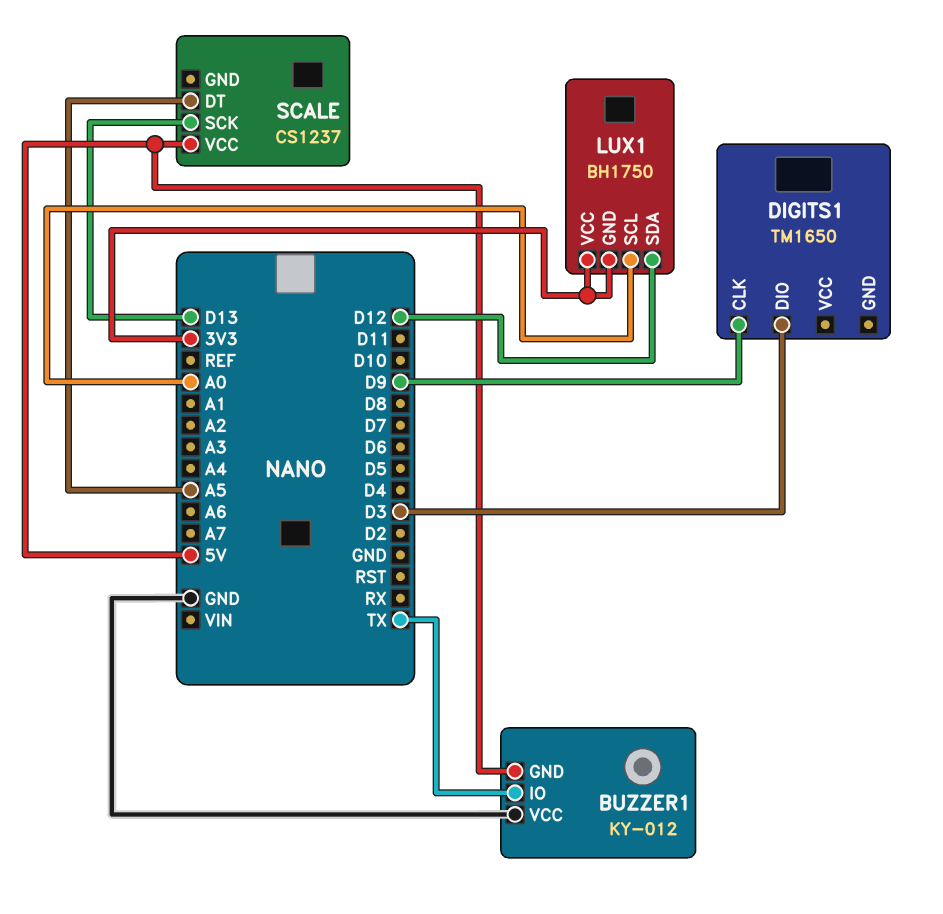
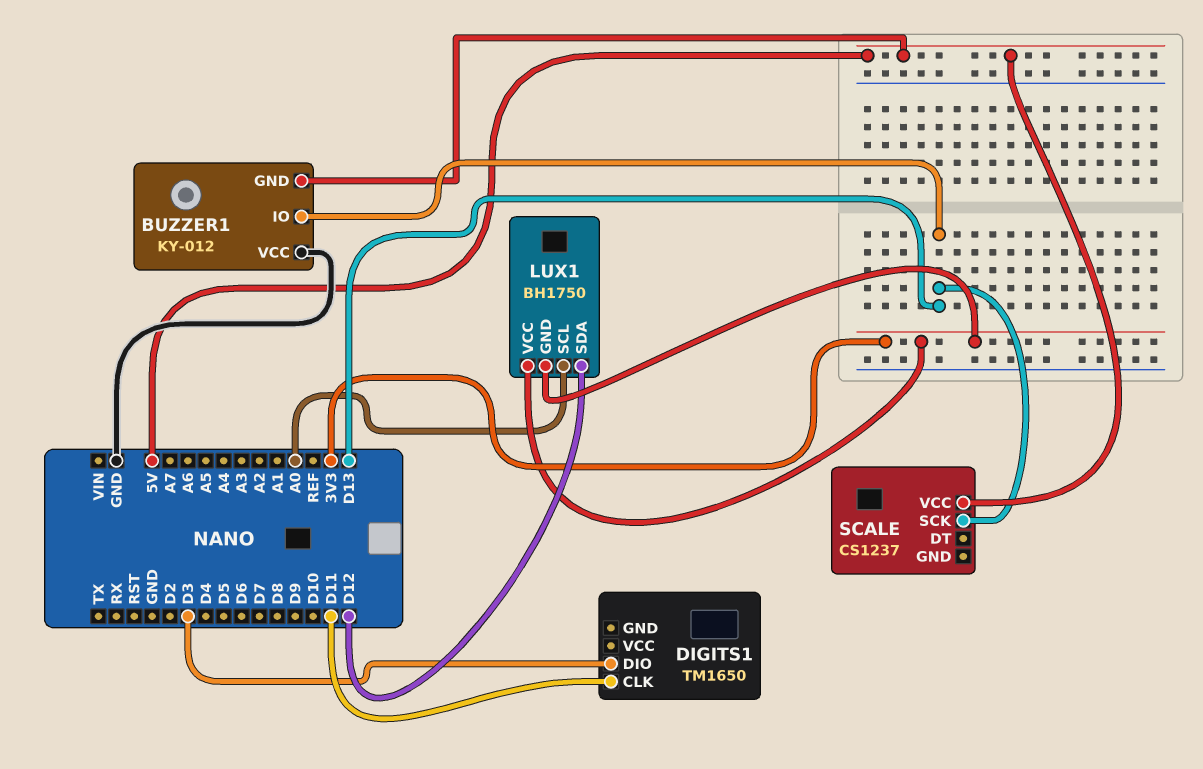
BUZZER1 pin IO: TX -> D13
DIGITS1 pin CLK: D9 -> D11
SCALE pin DT: A5 -> none

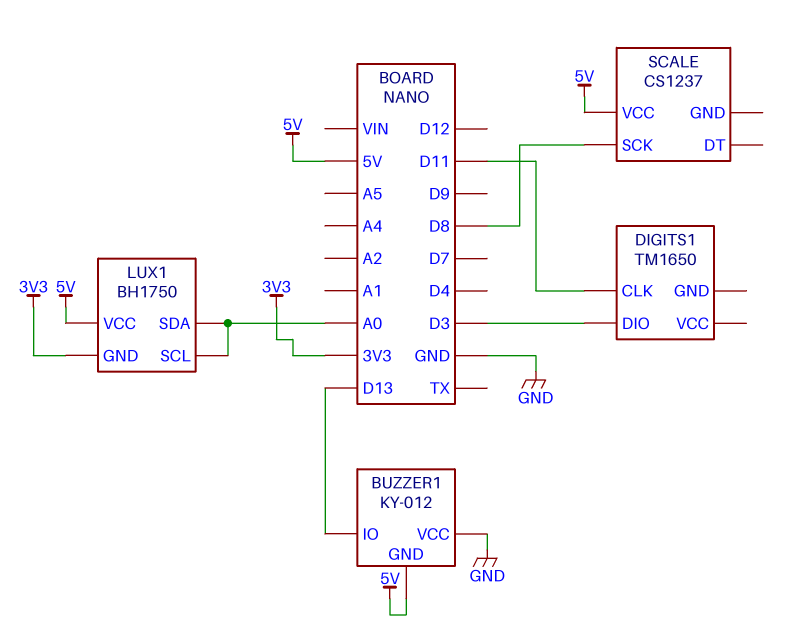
LUX1 pin SDA: D12 -> A0
LUX1 pin VCC: 3V3 -> 5V
SCALE pin SCK: D13 -> D8

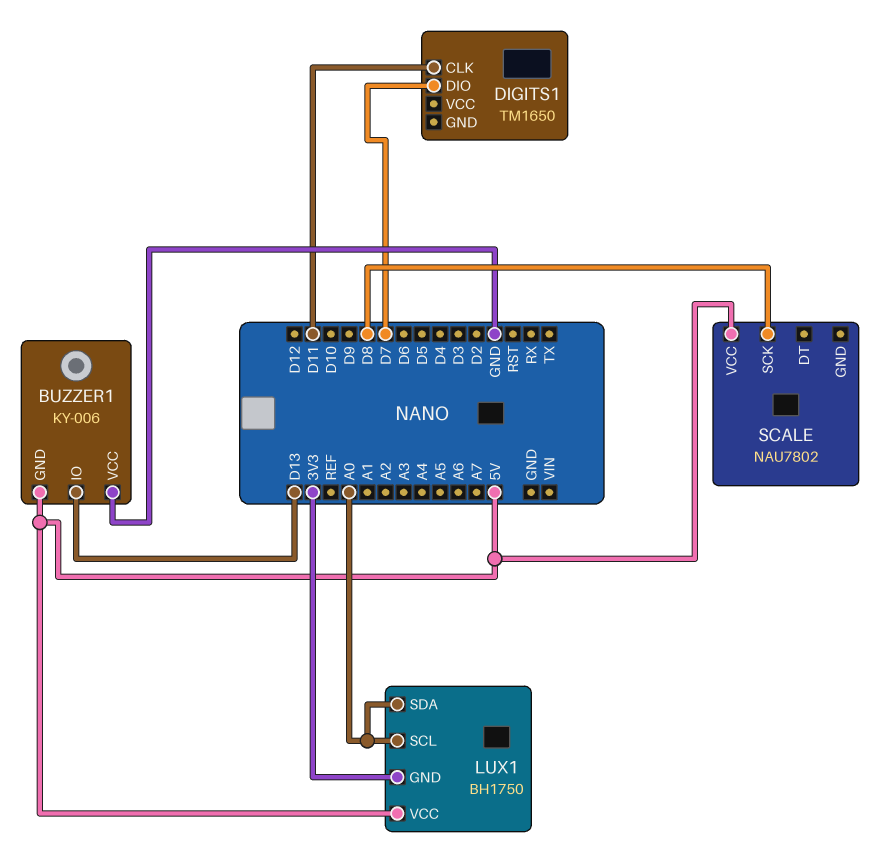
BUZZER1: KY-012 -> KY-006
DIGITS1 pin DIO: D3 -> D7
SCALE: CS1237 -> NAU7802

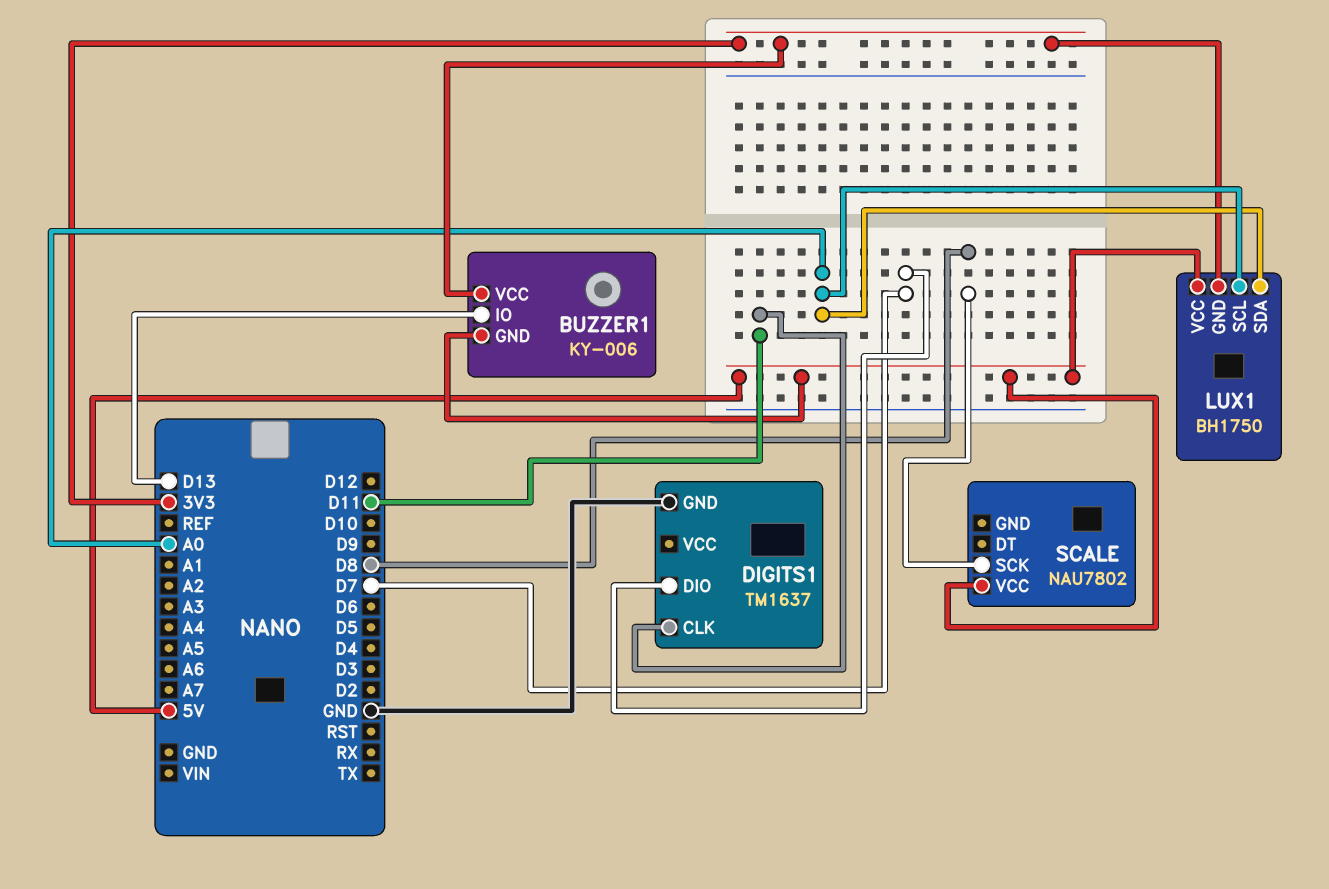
BUZZER1 pin VCC: GND -> 3V3
DIGITS1: TM1650 -> TM1637
DIGITS1 pin GND: none -> GND

